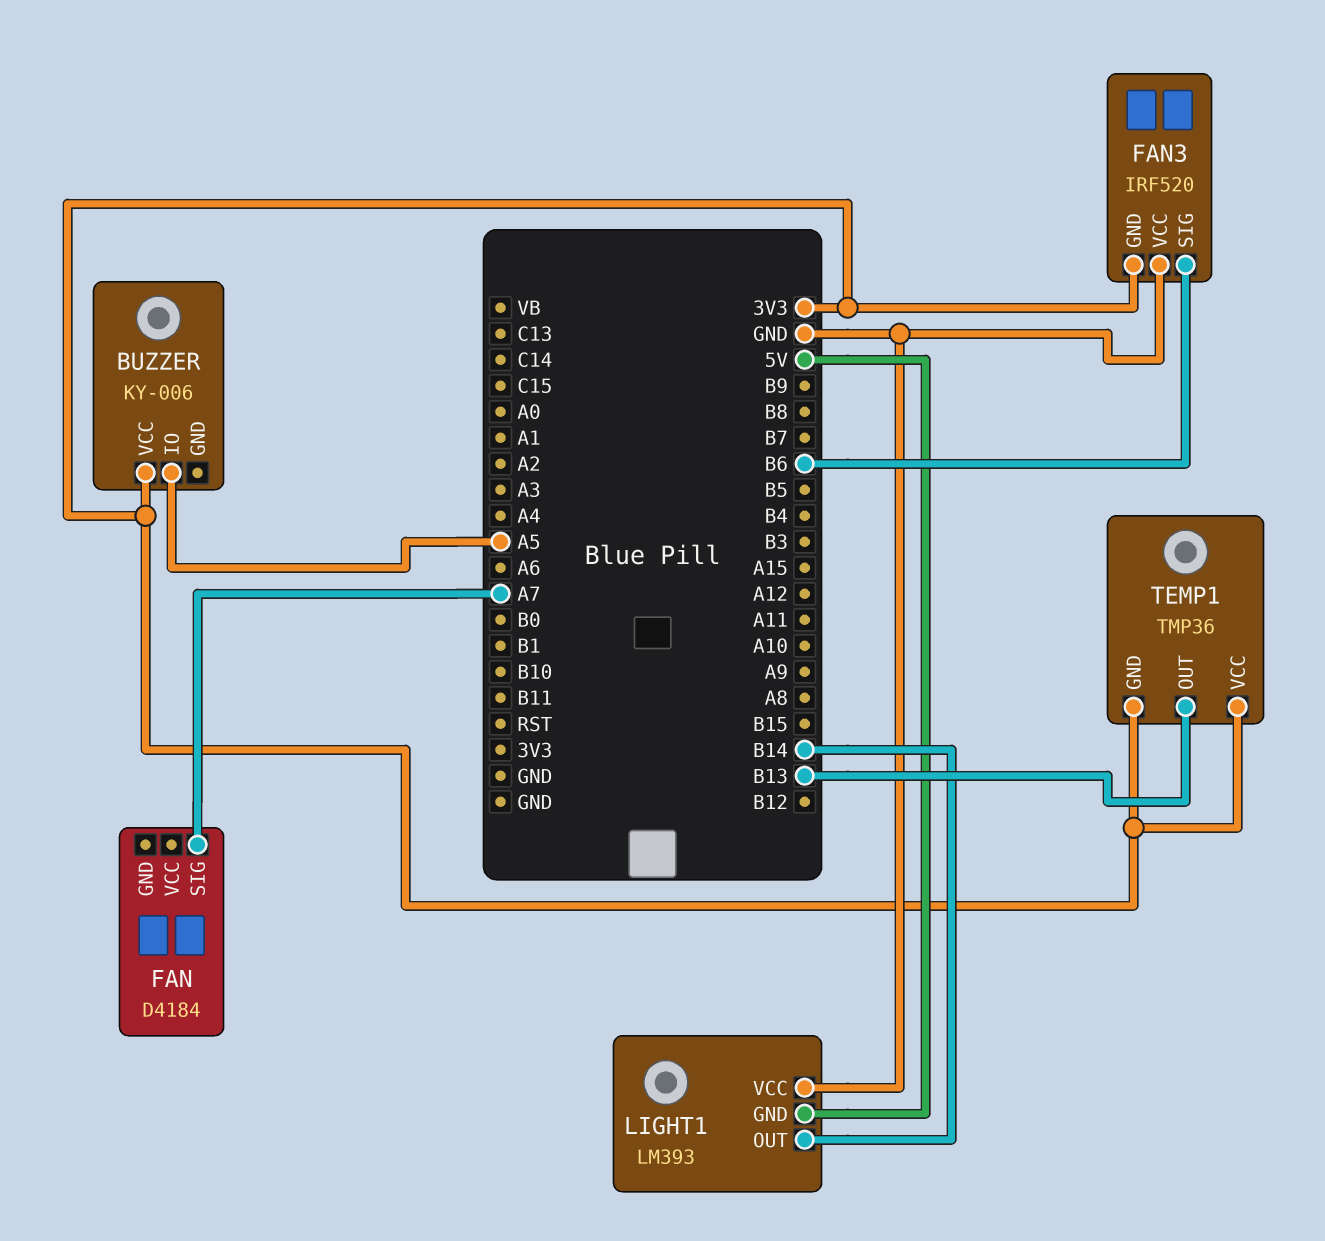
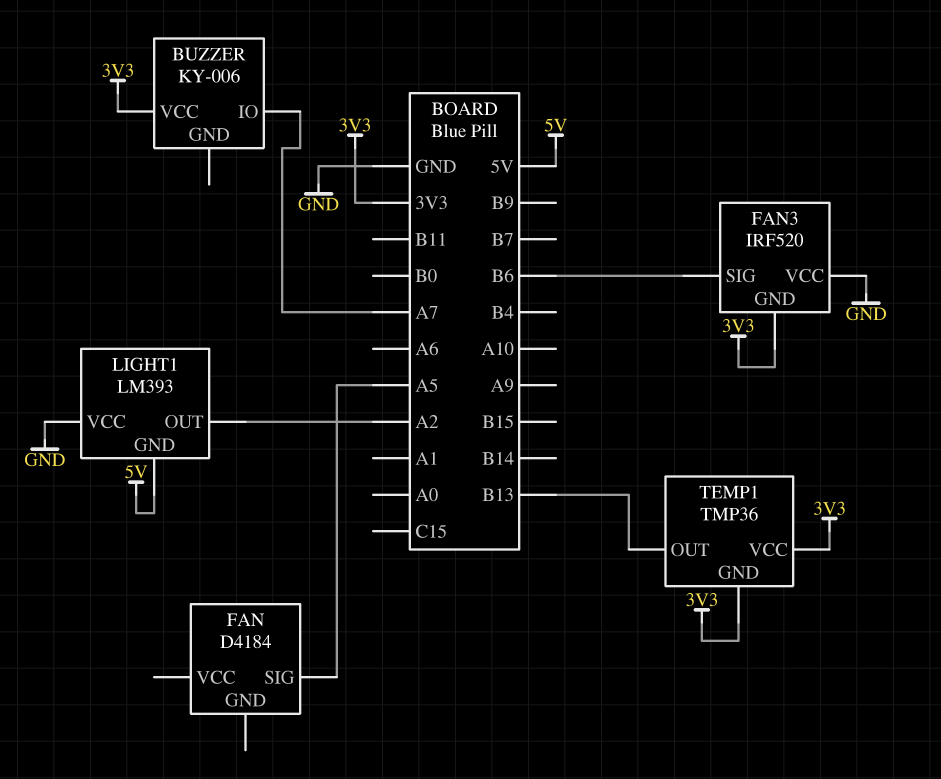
BUZZER pin IO: A5 -> A7
FAN pin SIG: A7 -> A5
LIGHT1 pin OUT: B14 -> A2

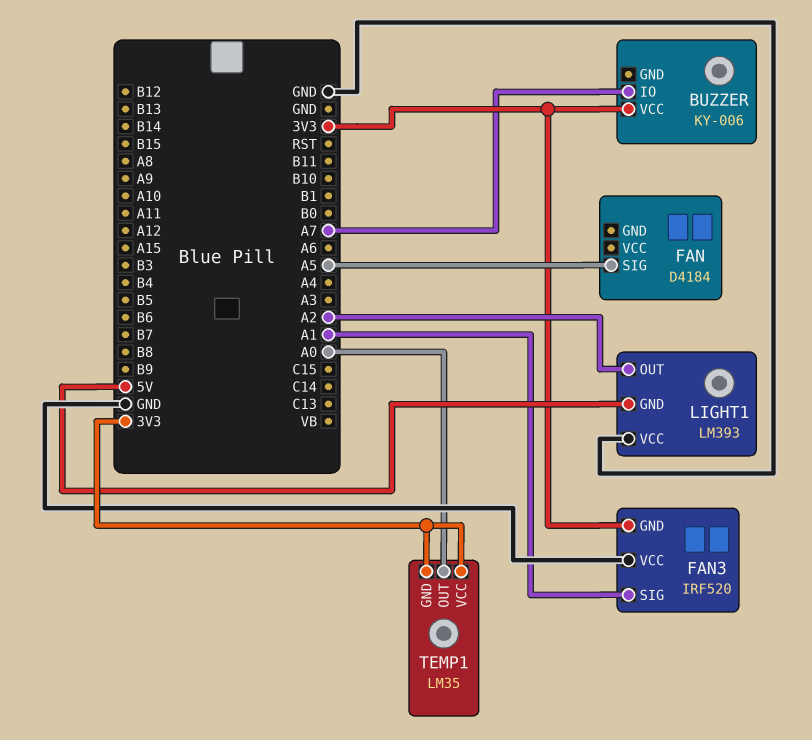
FAN3 pin SIG: B6 -> A1
TEMP1: TMP36 -> LM35
TEMP1 pin OUT: B13 -> A0

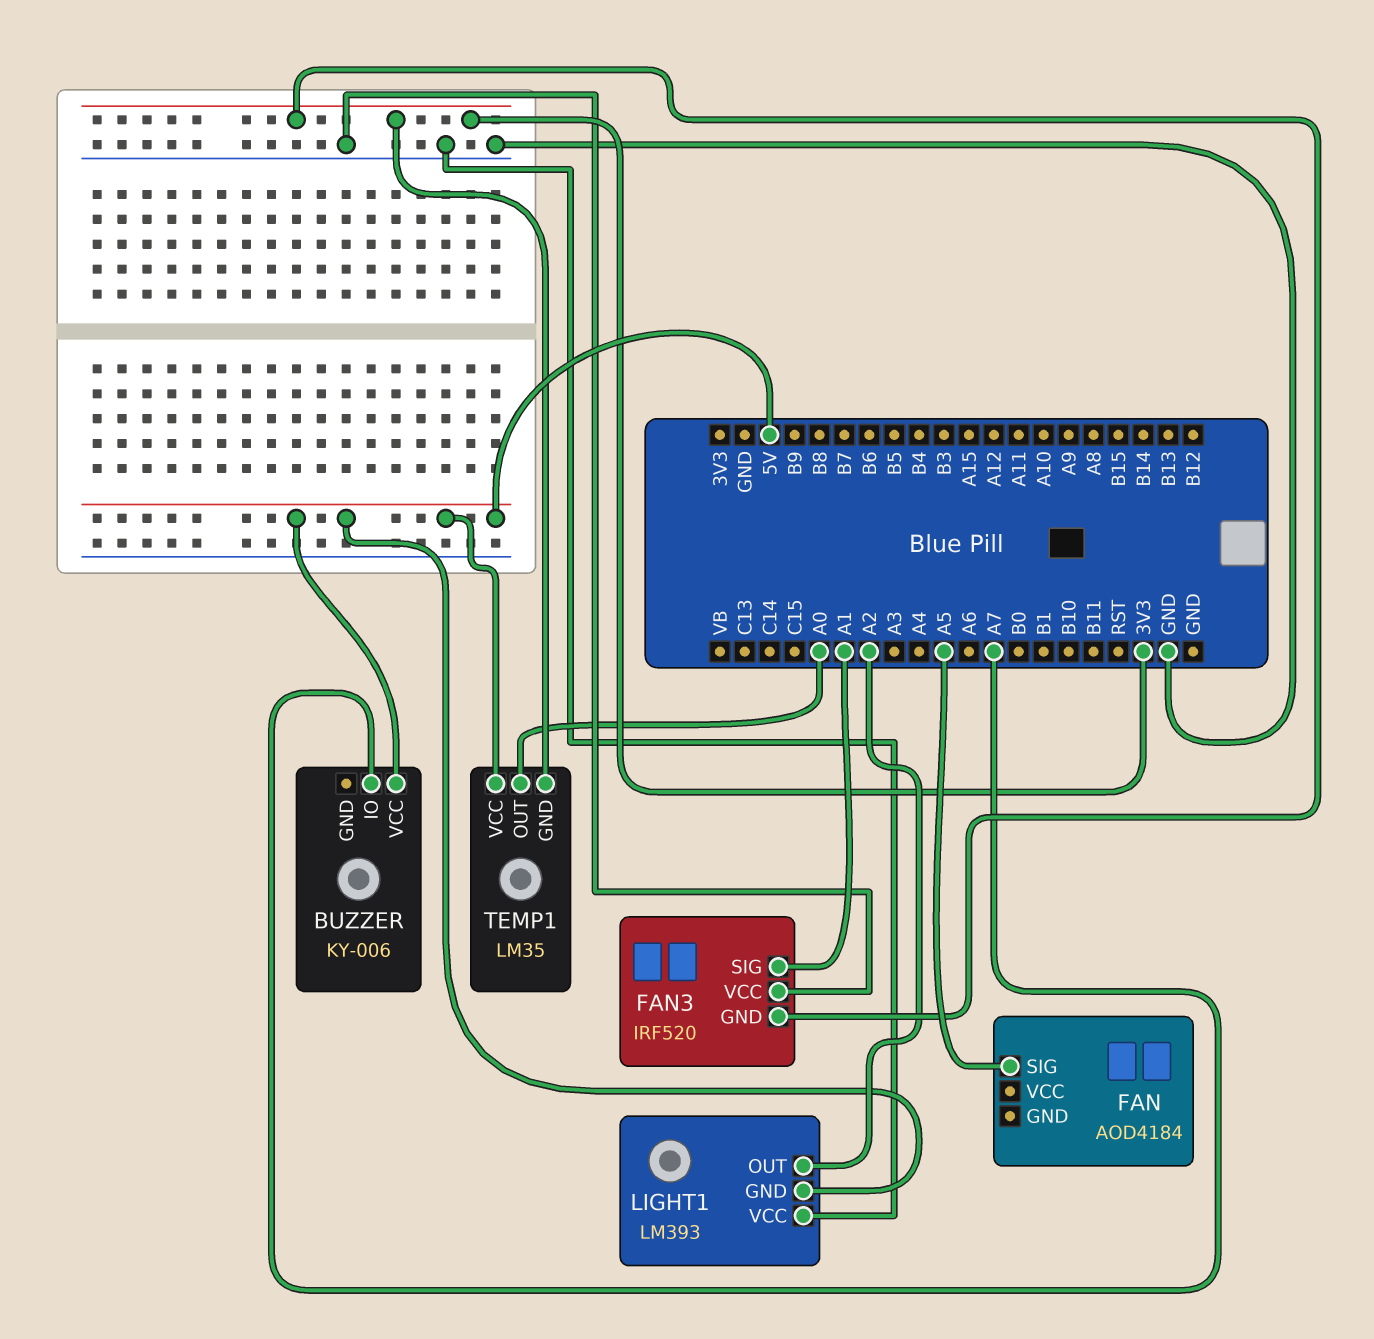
BUZZER pin VCC: 3V3 -> 5V
FAN: D4184 -> AOD4184
TEMP1 pin VCC: 3V3 -> 5V

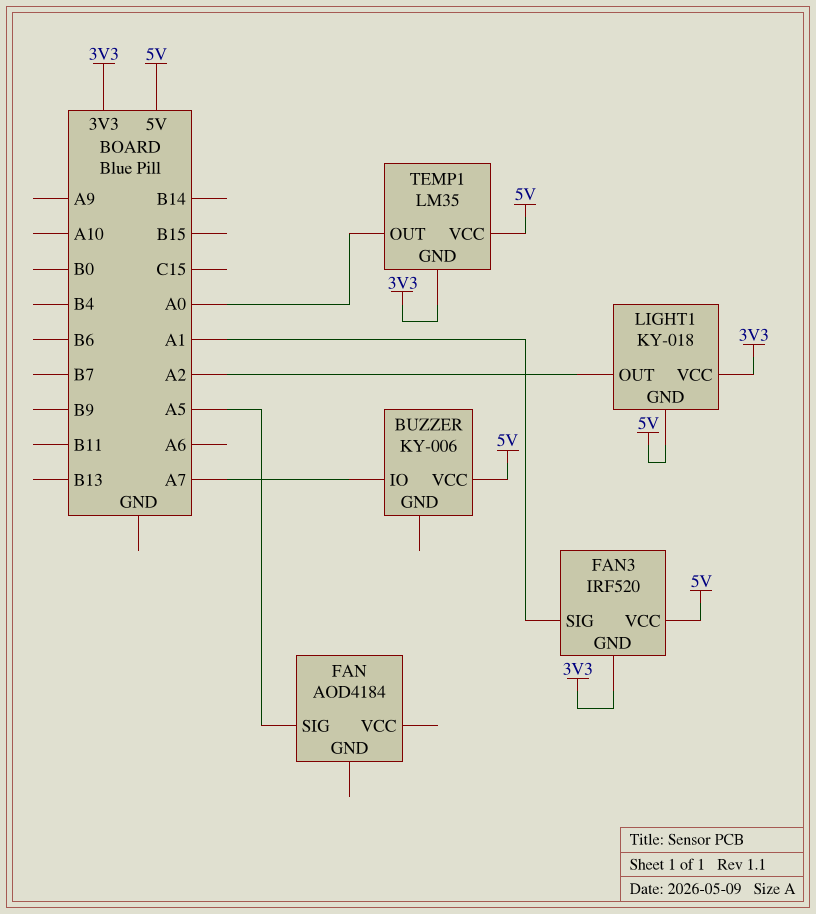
FAN3 pin VCC: GND -> 5V
LIGHT1: LM393 -> KY-018
LIGHT1 pin VCC: GND -> 3V3

